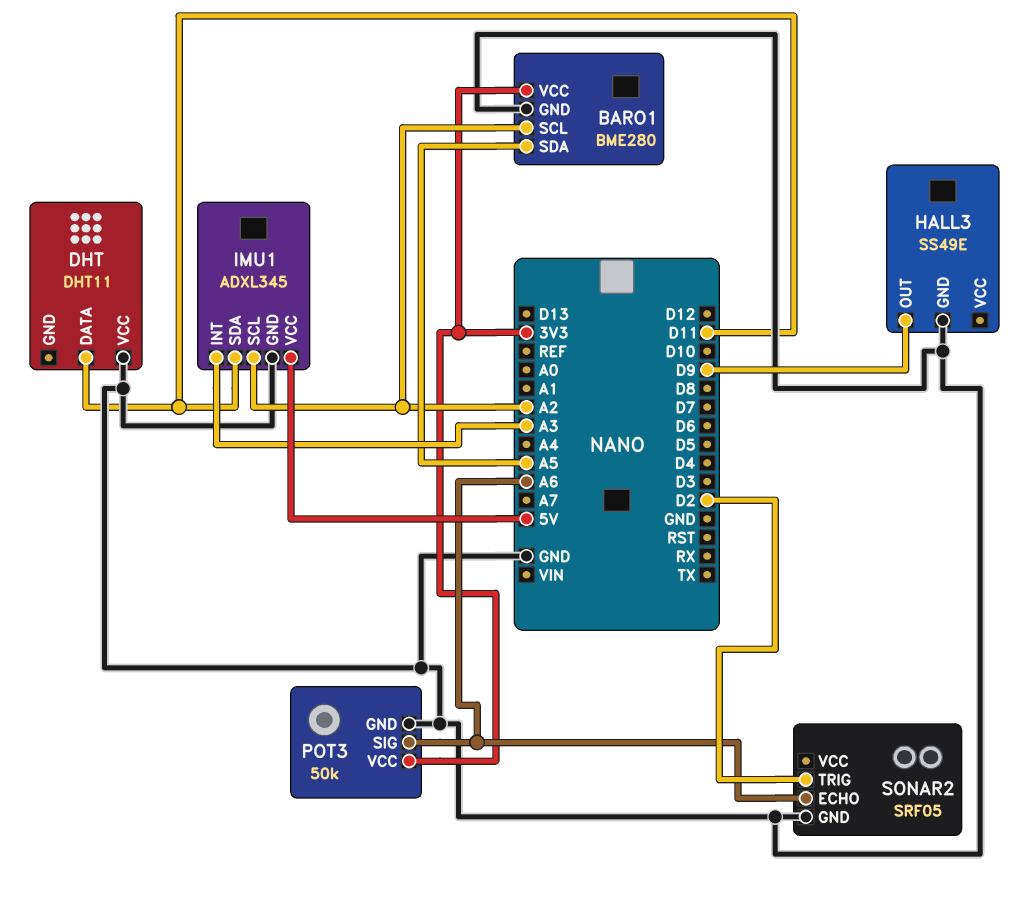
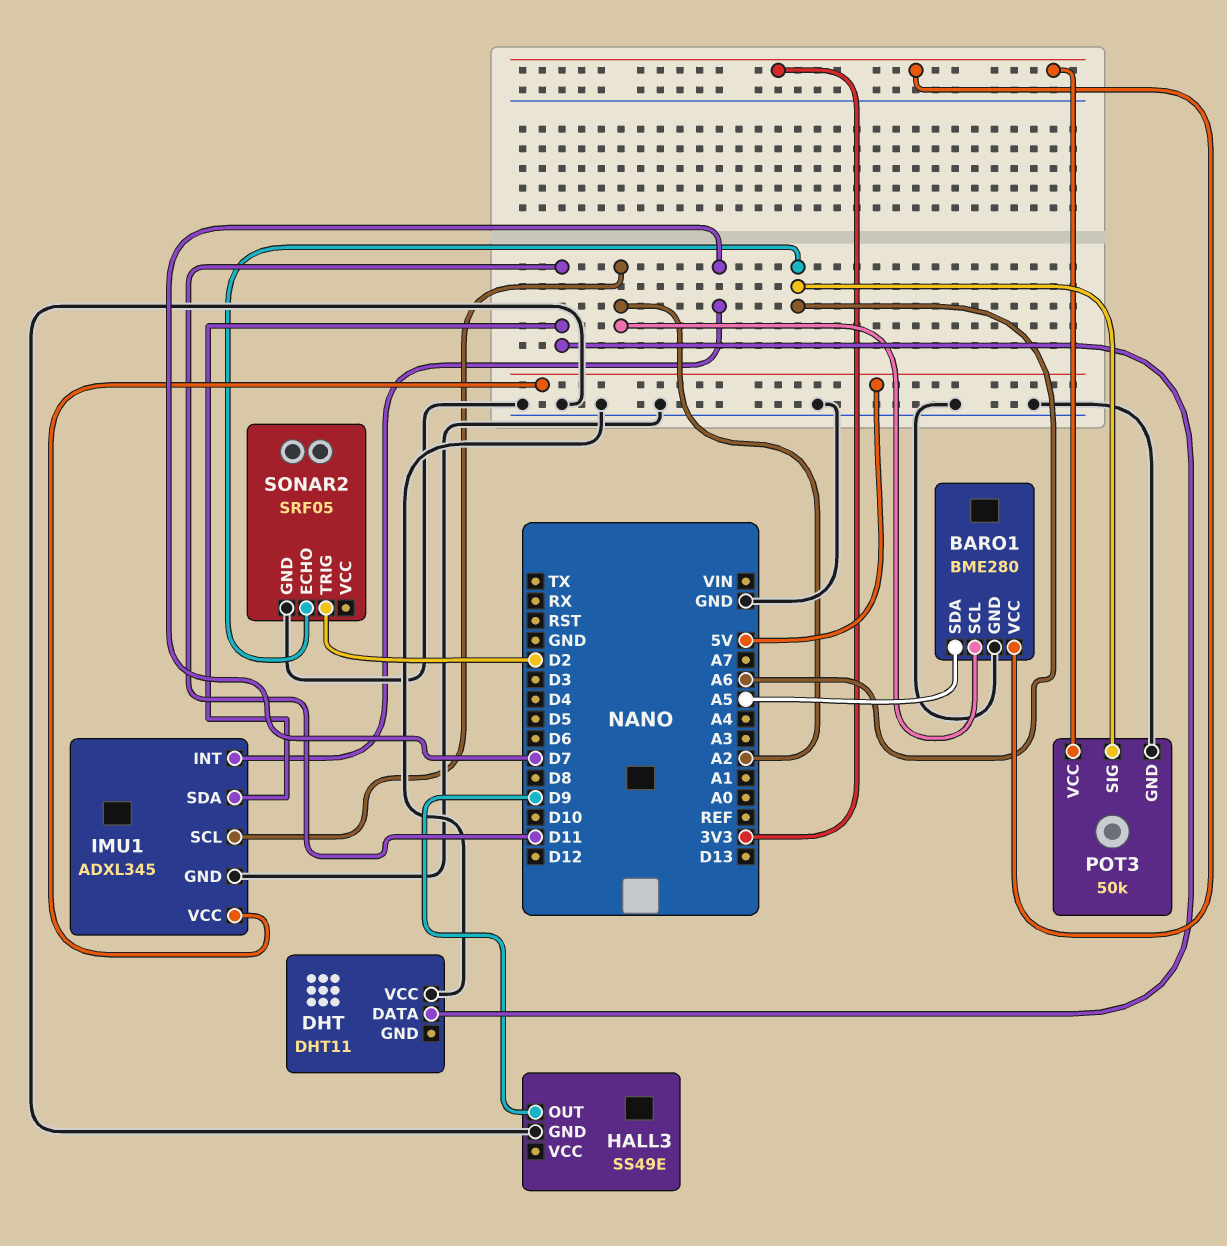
IMU1 pin INT: A3 -> D7

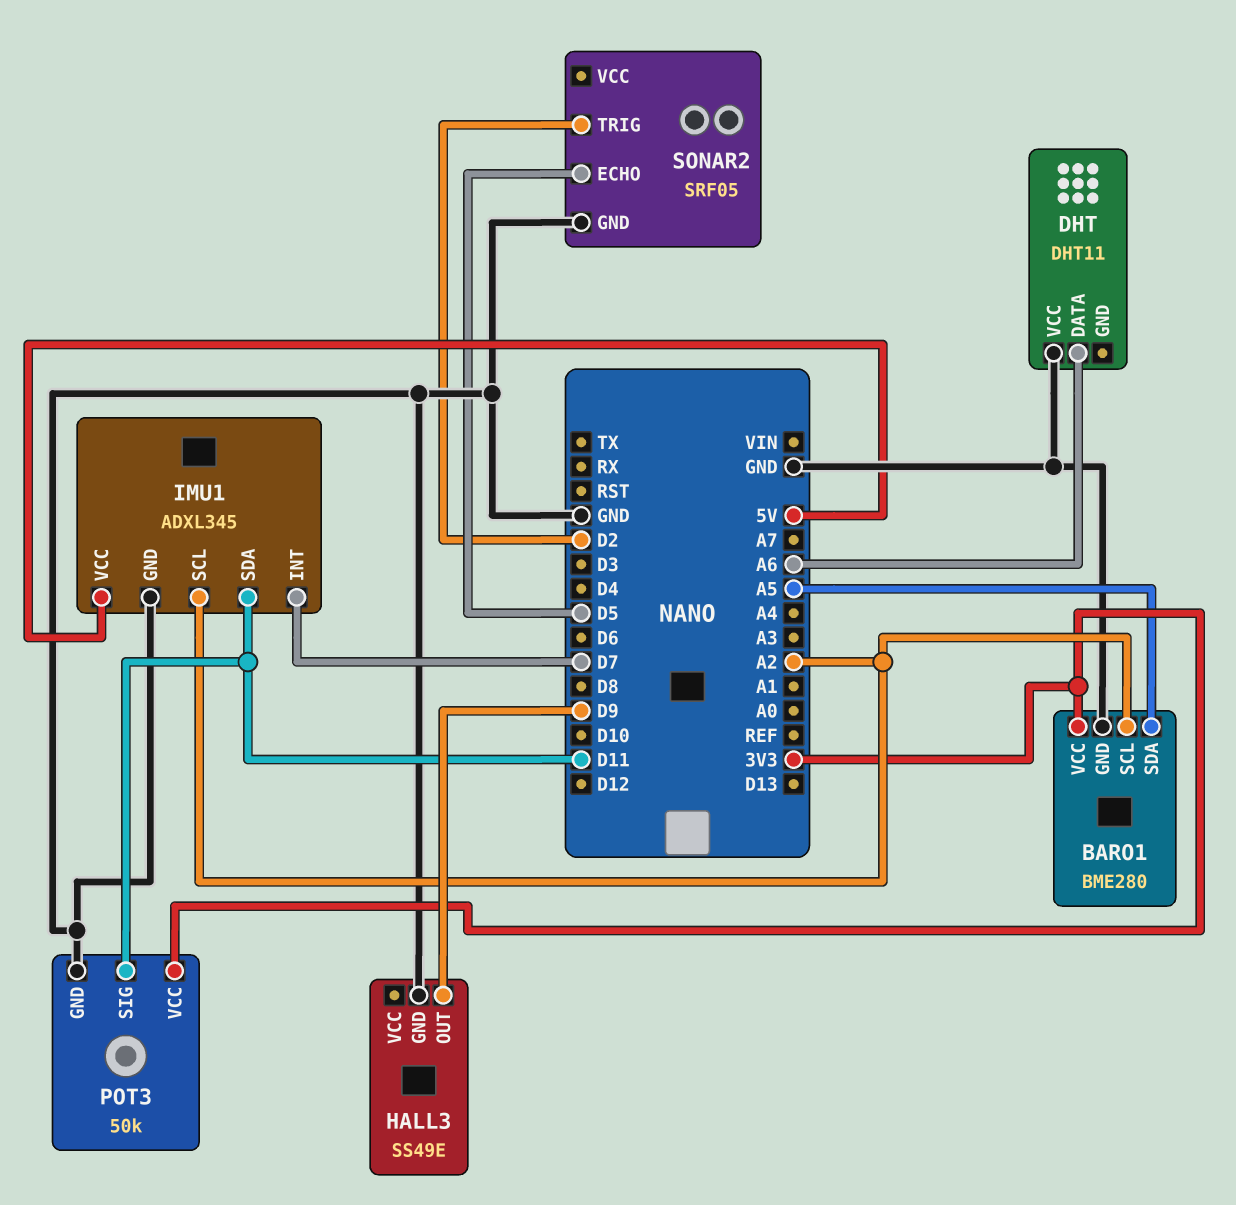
DHT pin DATA: D11 -> A6
POT3 pin SIG: A6 -> D11
SONAR2 pin ECHO: A6 -> D5

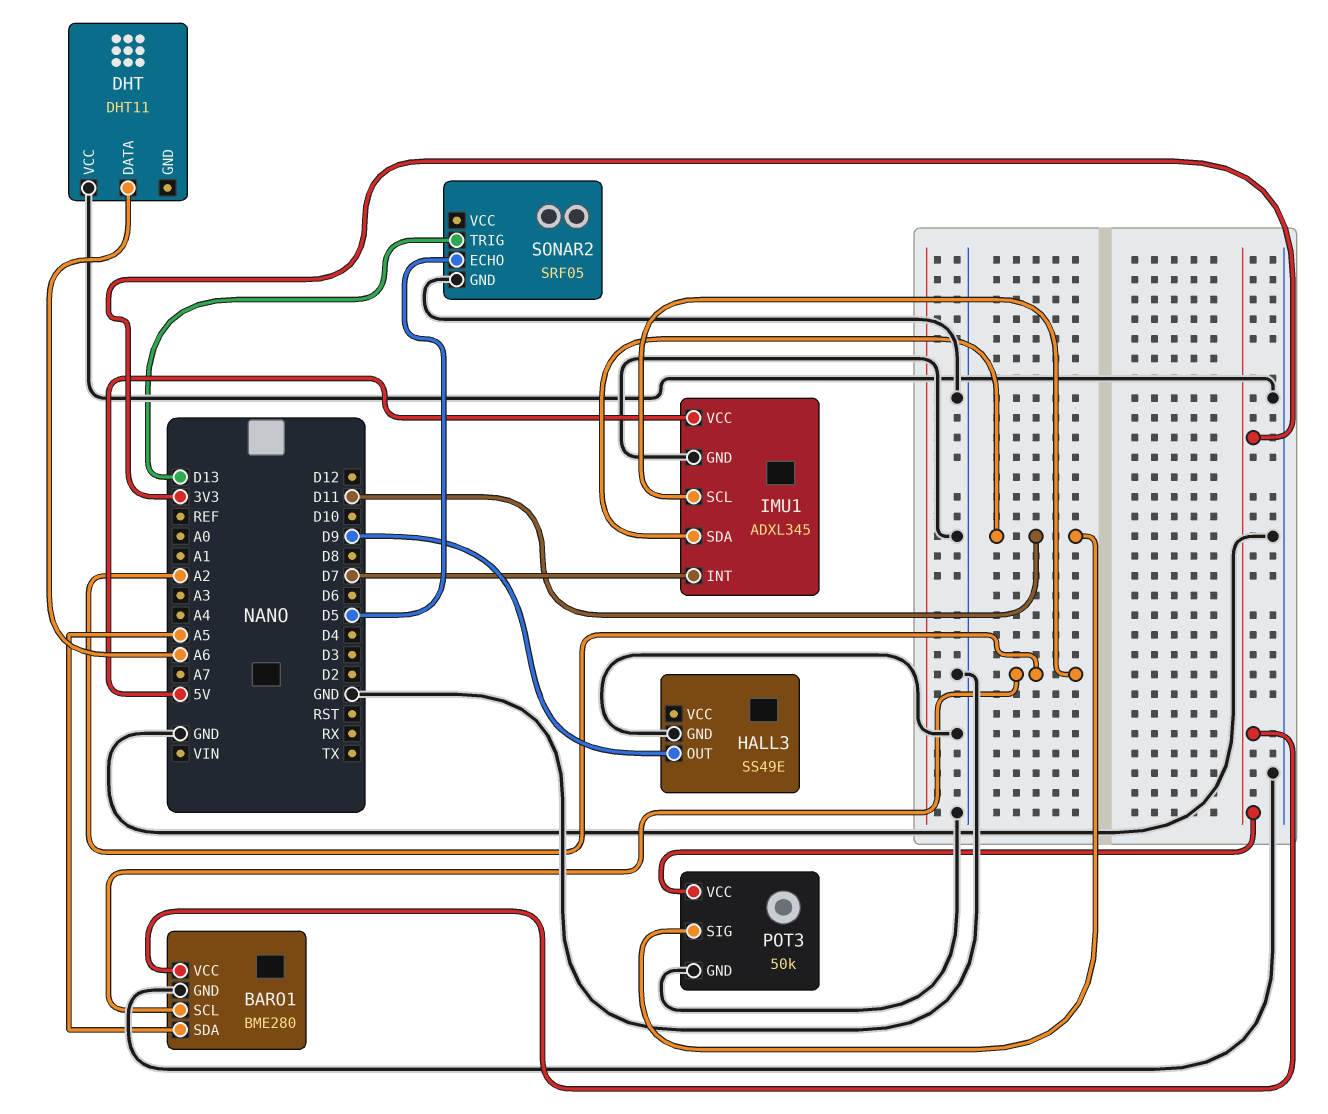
SONAR2 pin TRIG: D2 -> D13

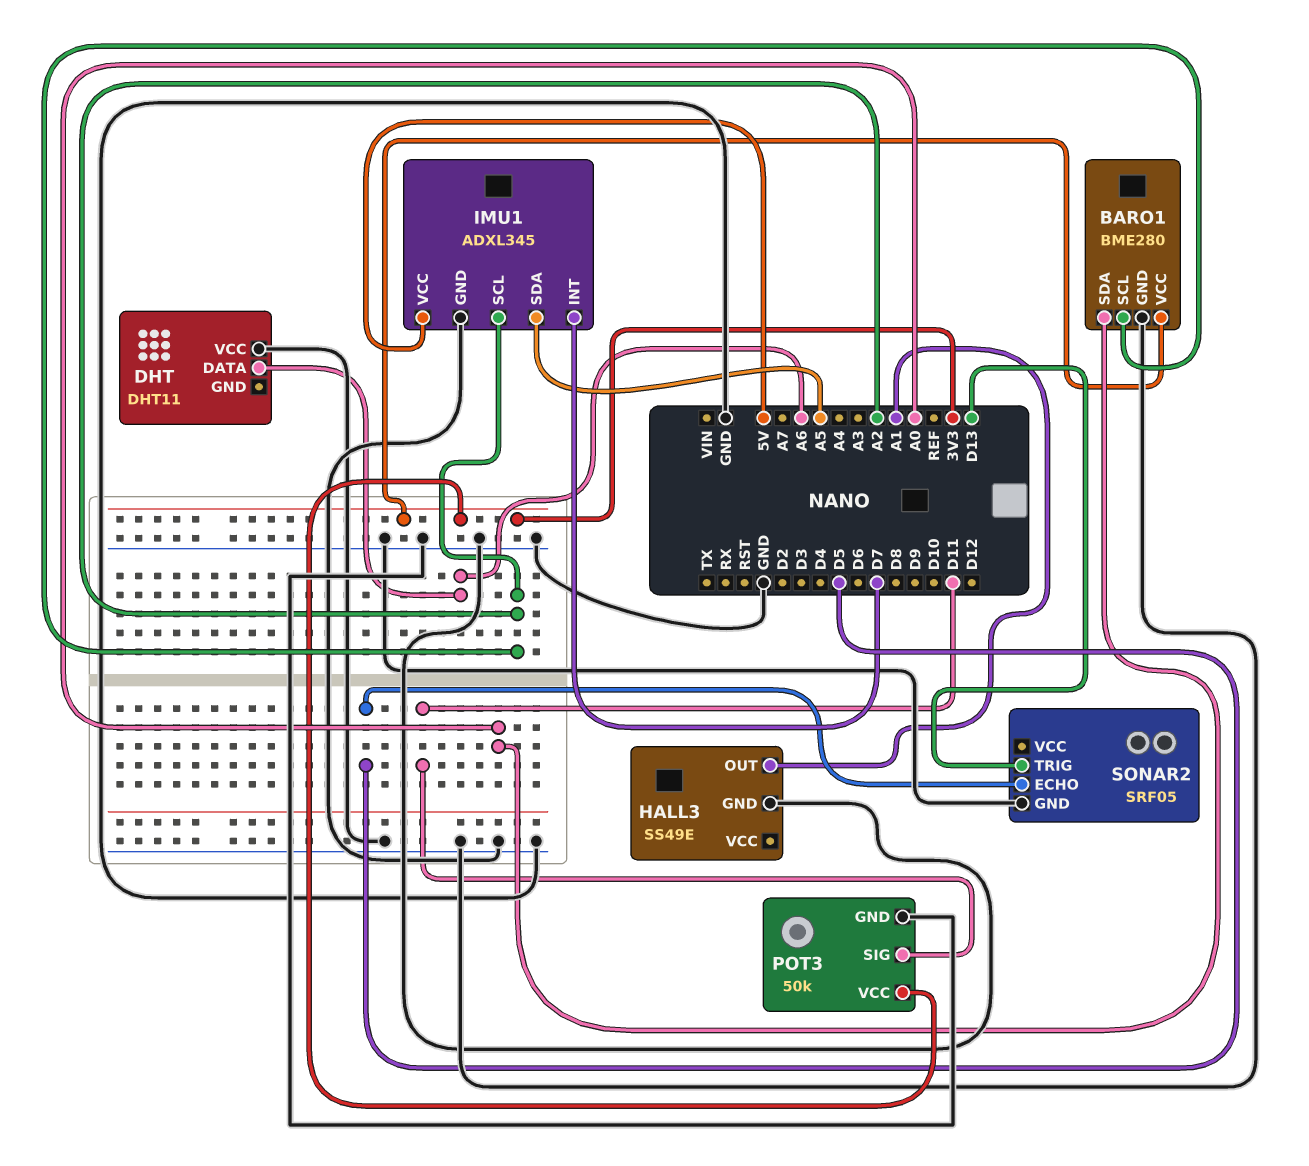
BARO1 pin SDA: A5 -> A0
HALL3 pin OUT: D9 -> A1
IMU1 pin SDA: D11 -> A5

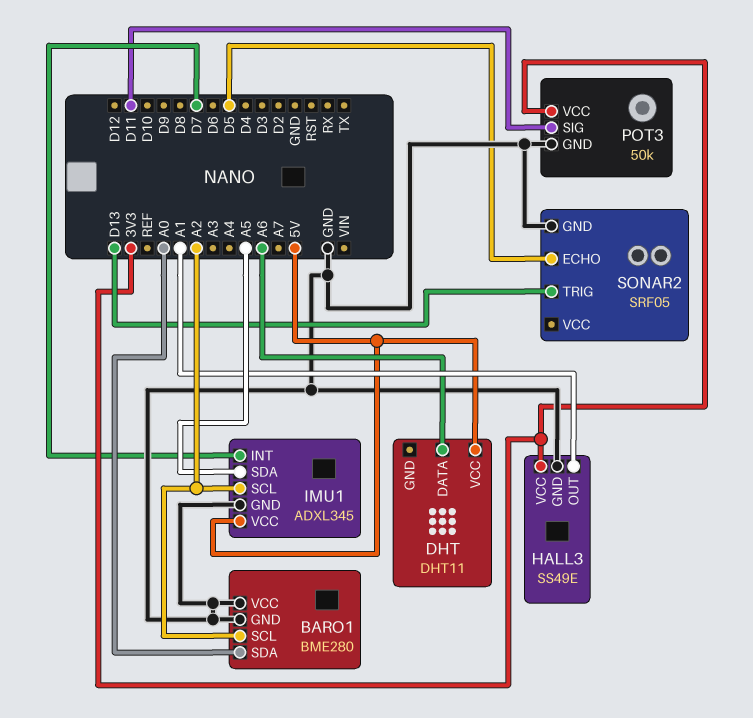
BARO1 pin VCC: 3V3 -> GND
DHT pin VCC: GND -> 5V
HALL3 pin VCC: none -> 3V3

